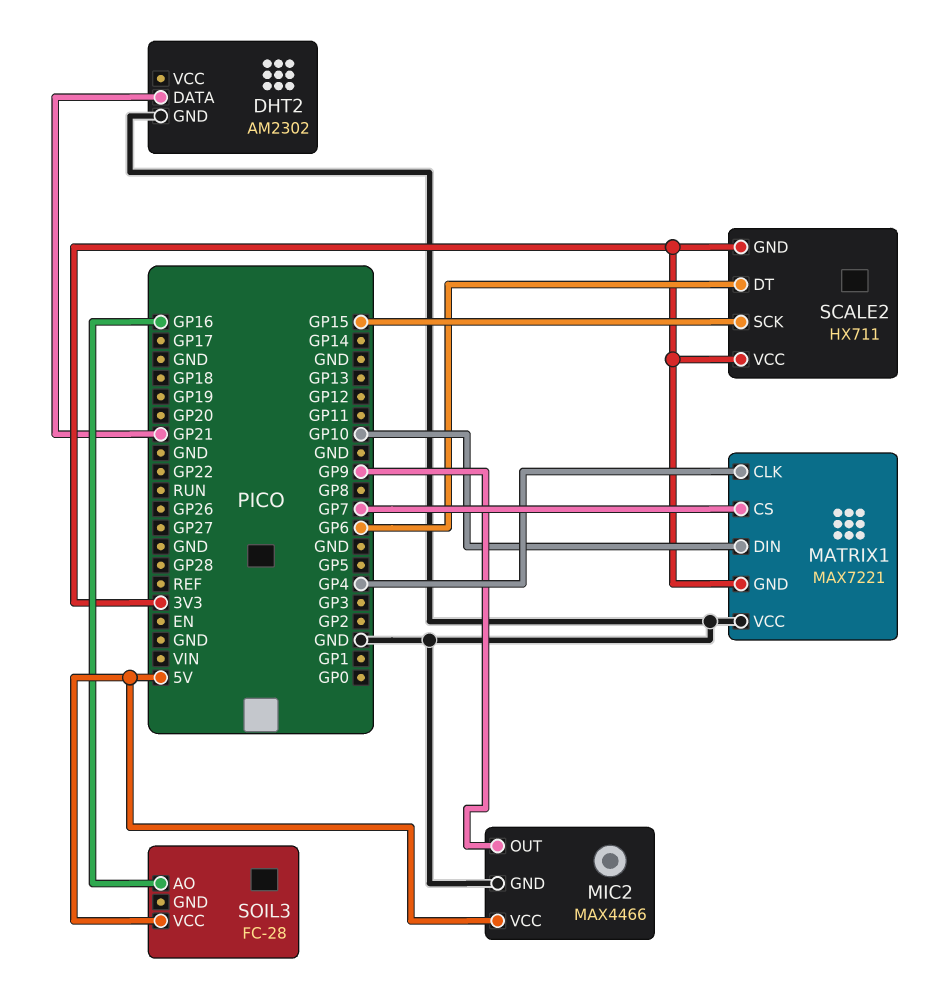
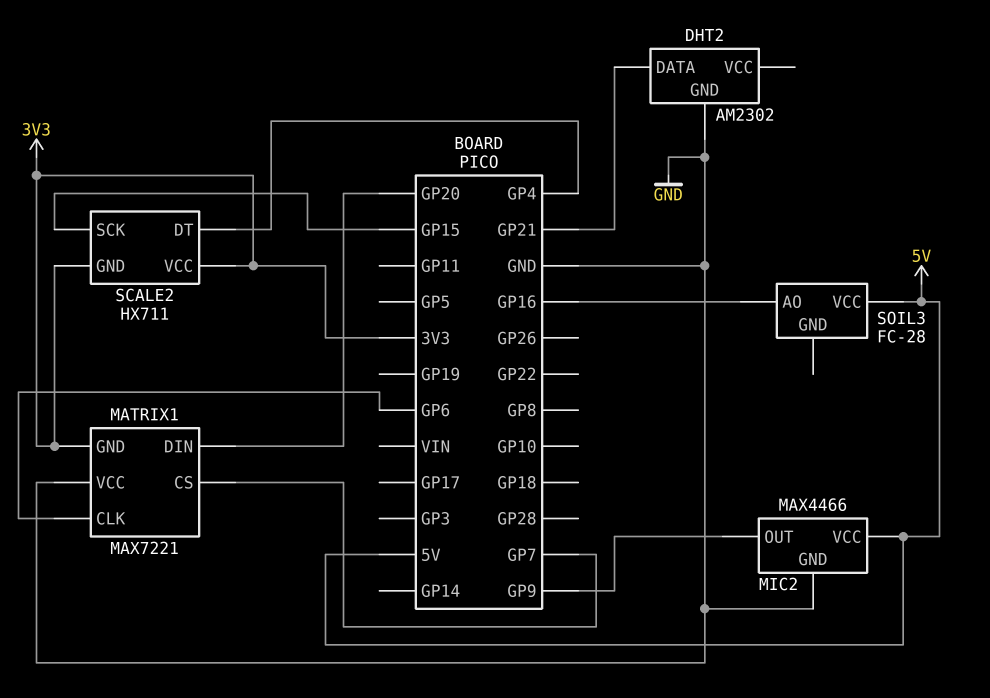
MATRIX1 pin CLK: GP4 -> GP6
MATRIX1 pin DIN: GP10 -> GP20
SCALE2 pin DT: GP6 -> GP4

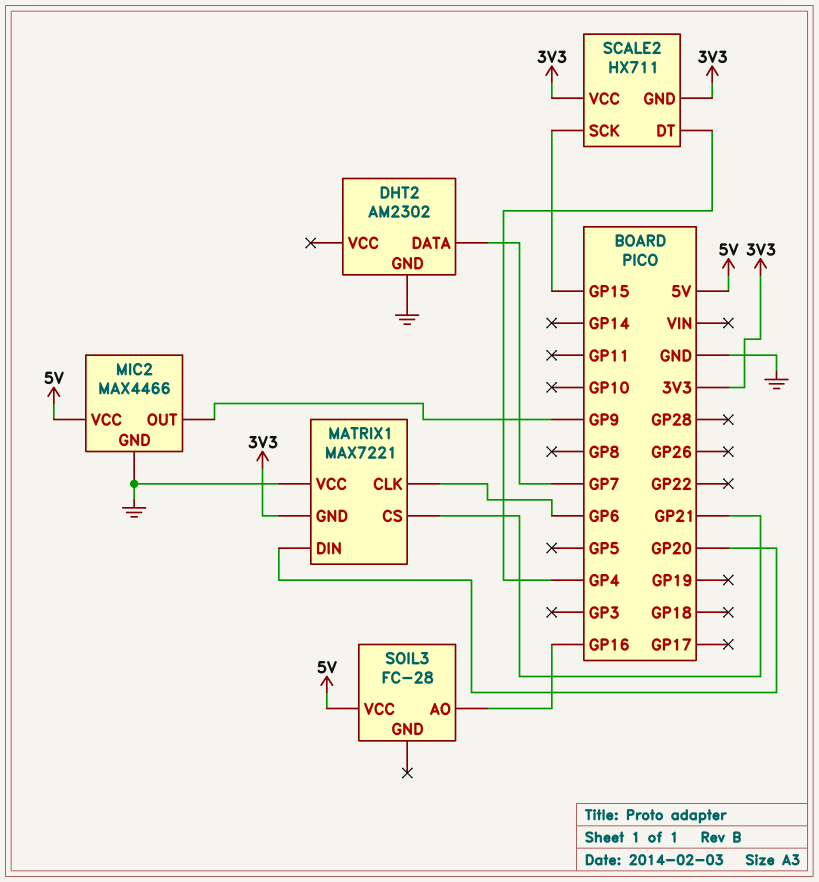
DHT2 pin DATA: GP21 -> GP7
MATRIX1 pin CS: GP7 -> GP21

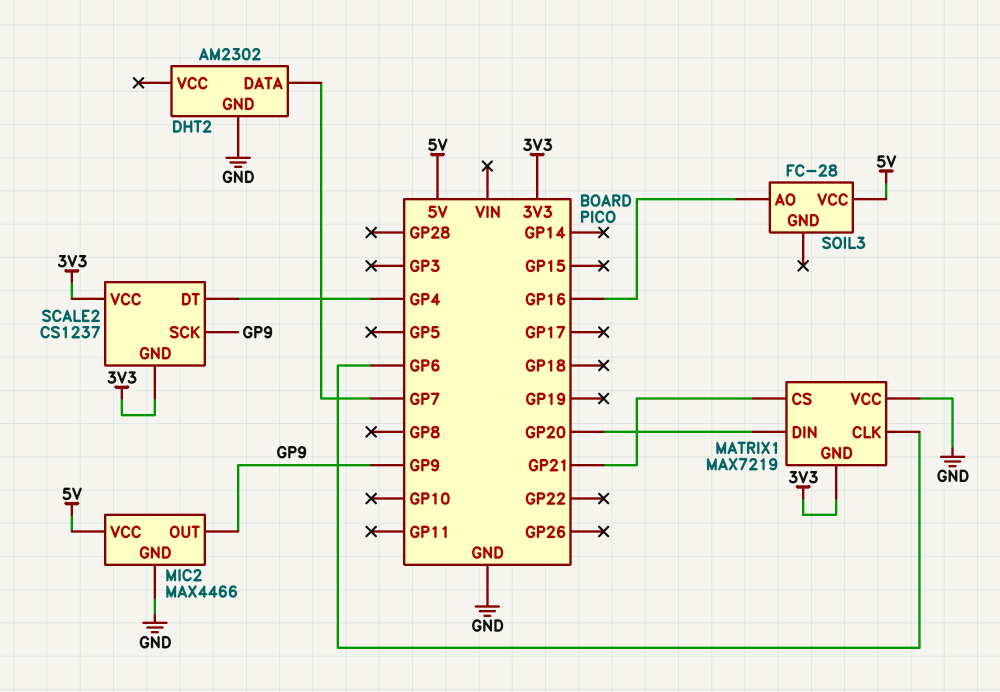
MATRIX1: MAX7221 -> MAX7219
SCALE2: HX711 -> CS1237
SCALE2 pin SCK: GP15 -> GP9

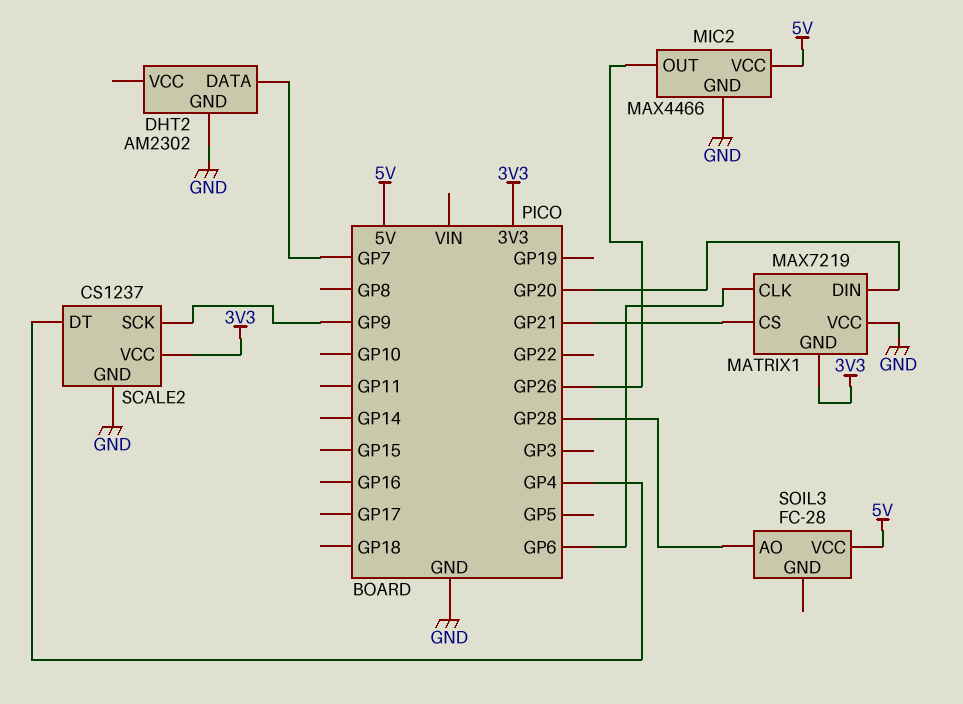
MIC2 pin OUT: GP9 -> GP26
SCALE2 pin GND: 3V3 -> GND
SOIL3 pin AO: GP16 -> GP28

